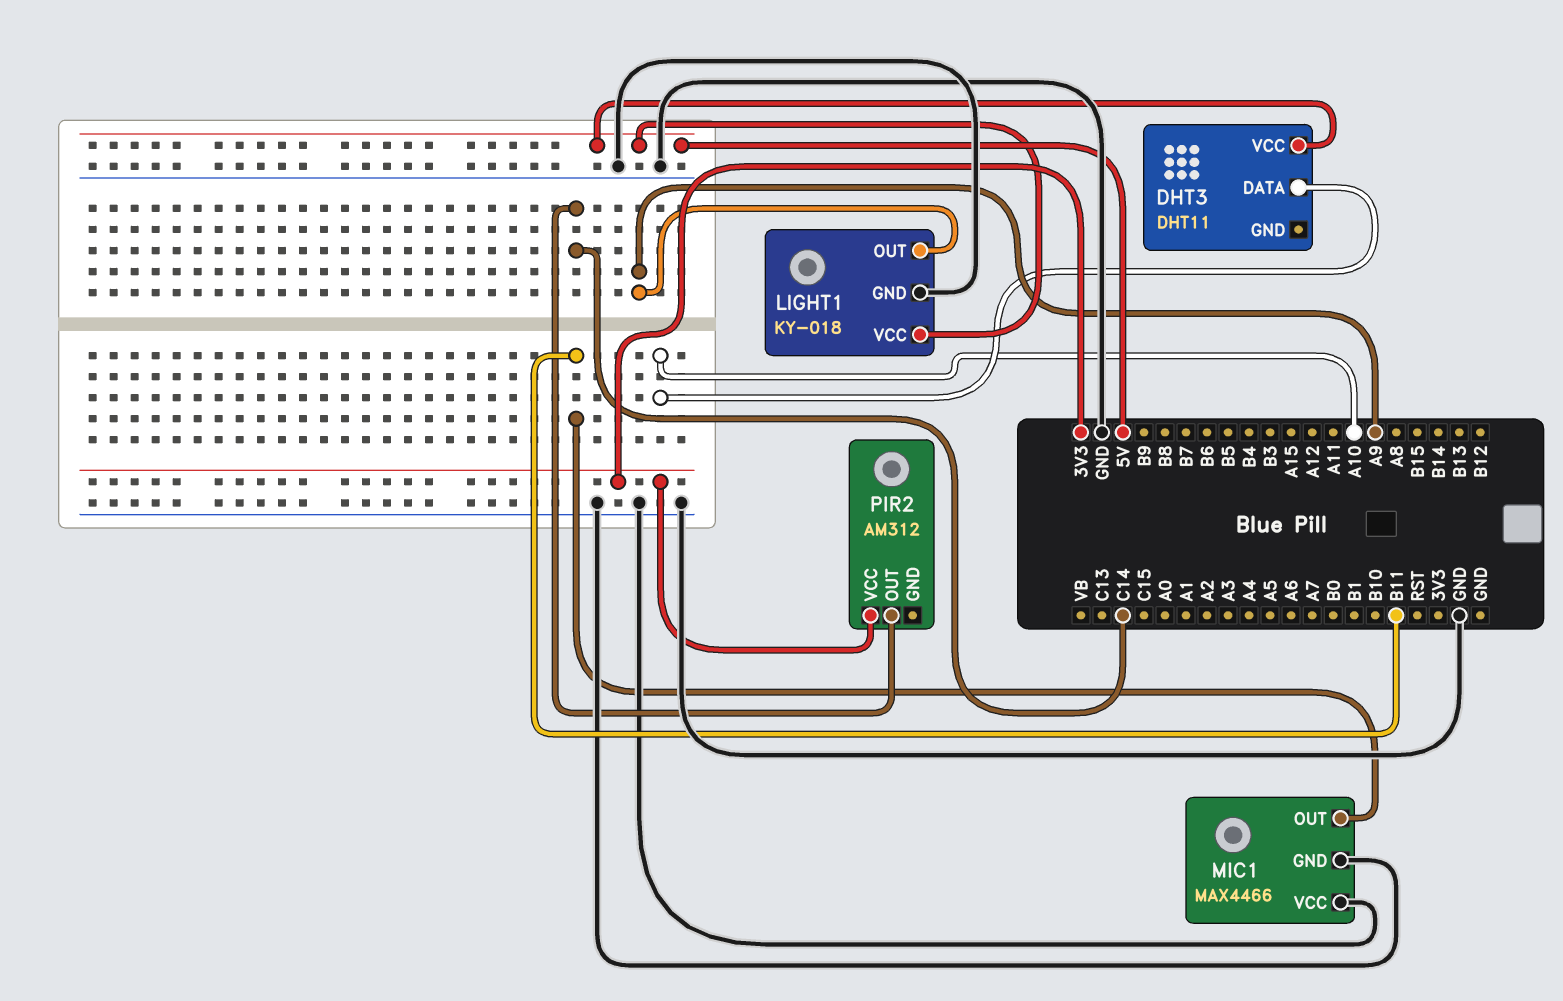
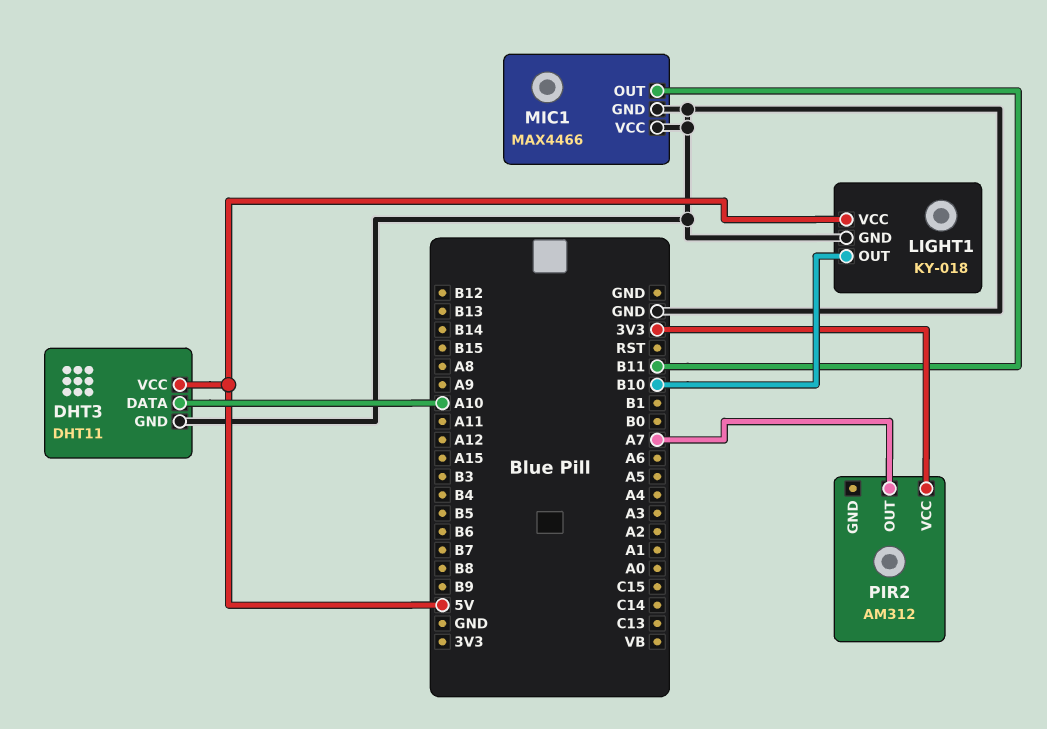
DHT3 pin GND: none -> GND
LIGHT1 pin OUT: A9 -> B10
PIR2 pin OUT: C14 -> A7

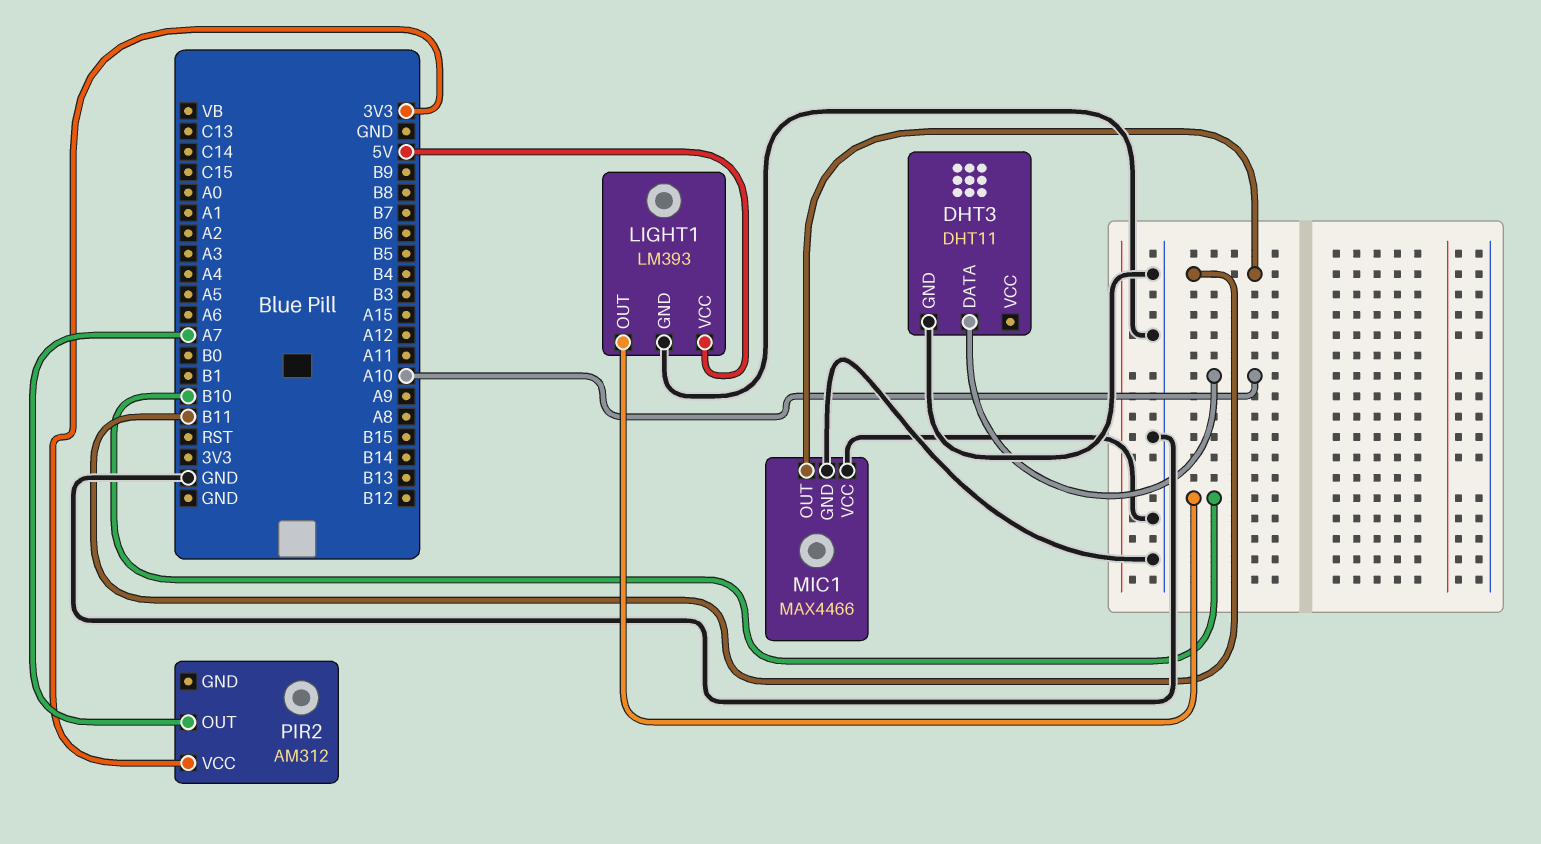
DHT3 pin VCC: 5V -> none
LIGHT1: KY-018 -> LM393

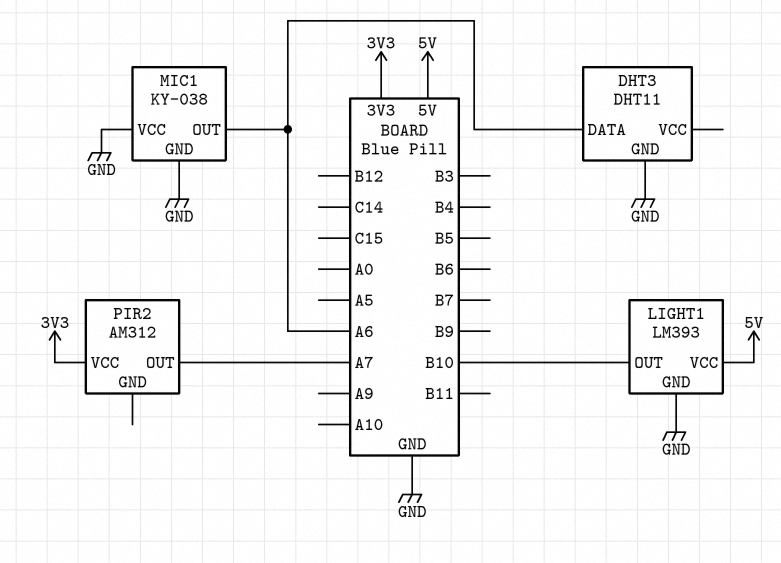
DHT3 pin DATA: A10 -> A6
MIC1: MAX4466 -> KY-038
MIC1 pin OUT: B11 -> A6

